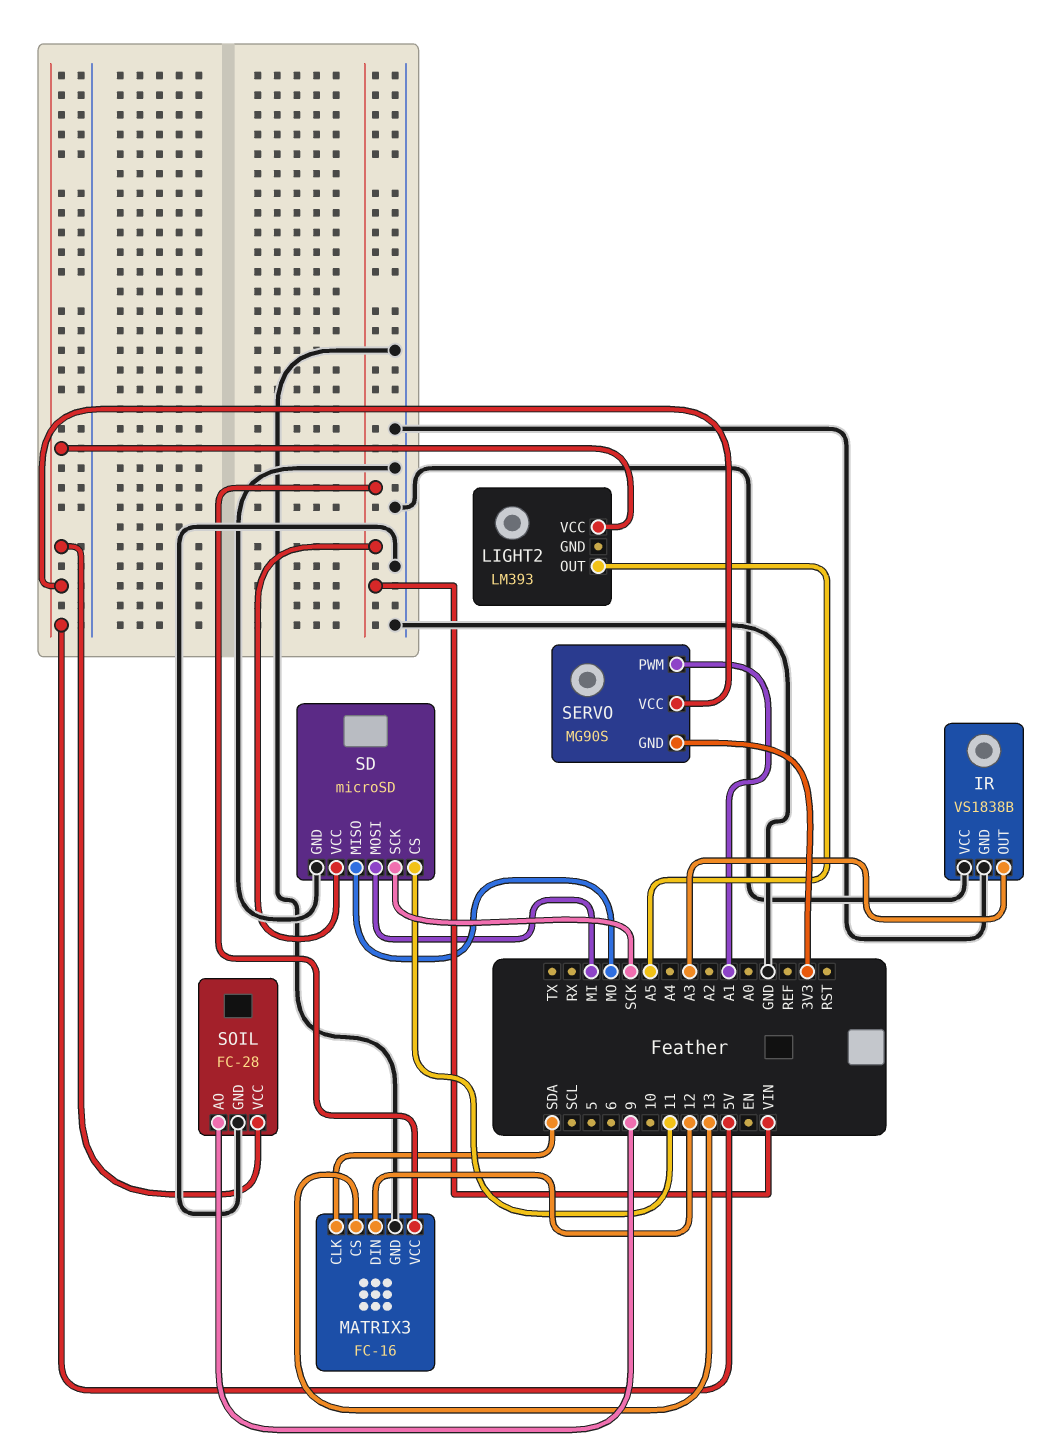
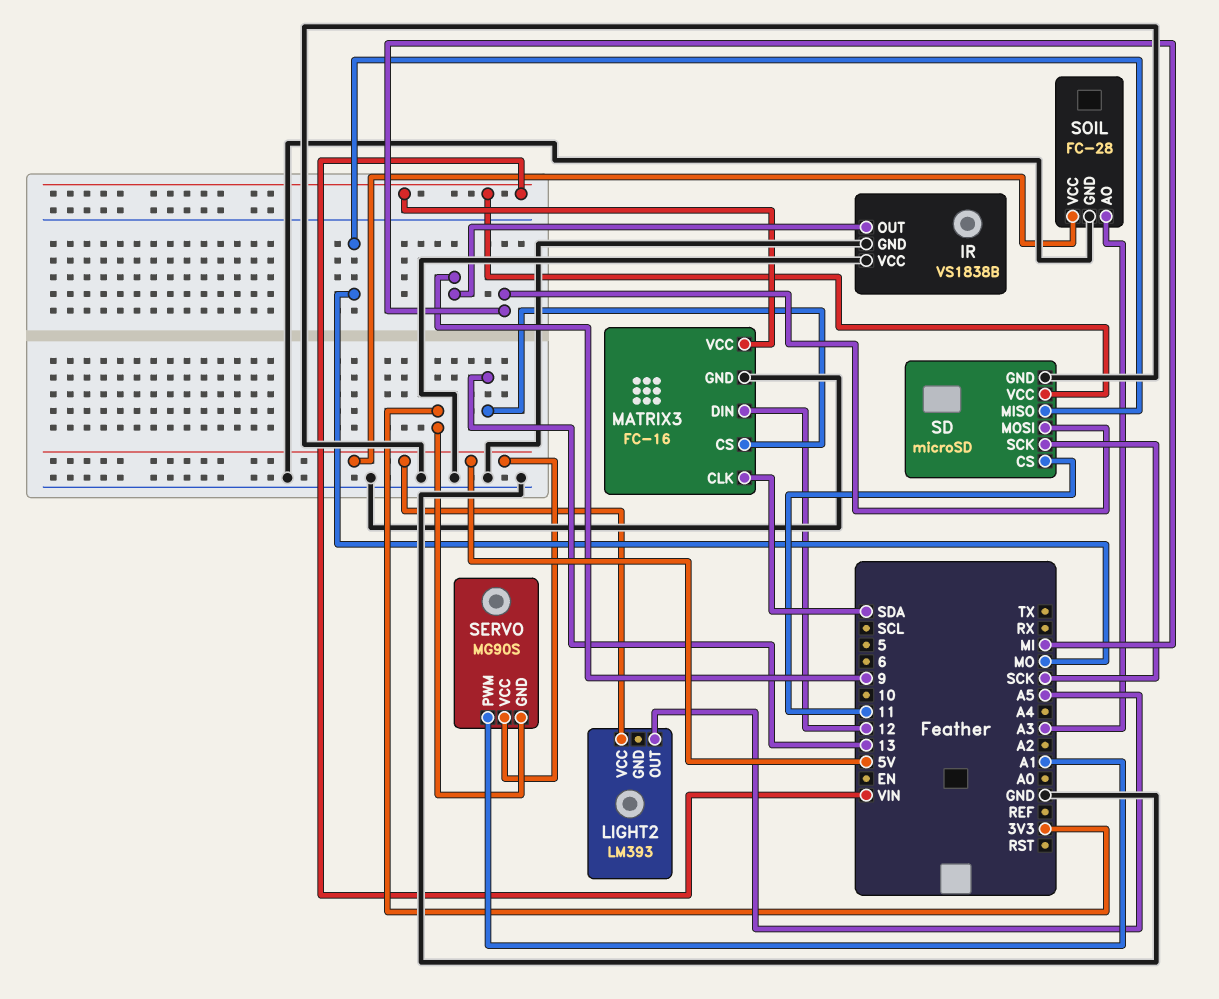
IR pin OUT: A3 -> 9
SOIL pin AO: 9 -> A3

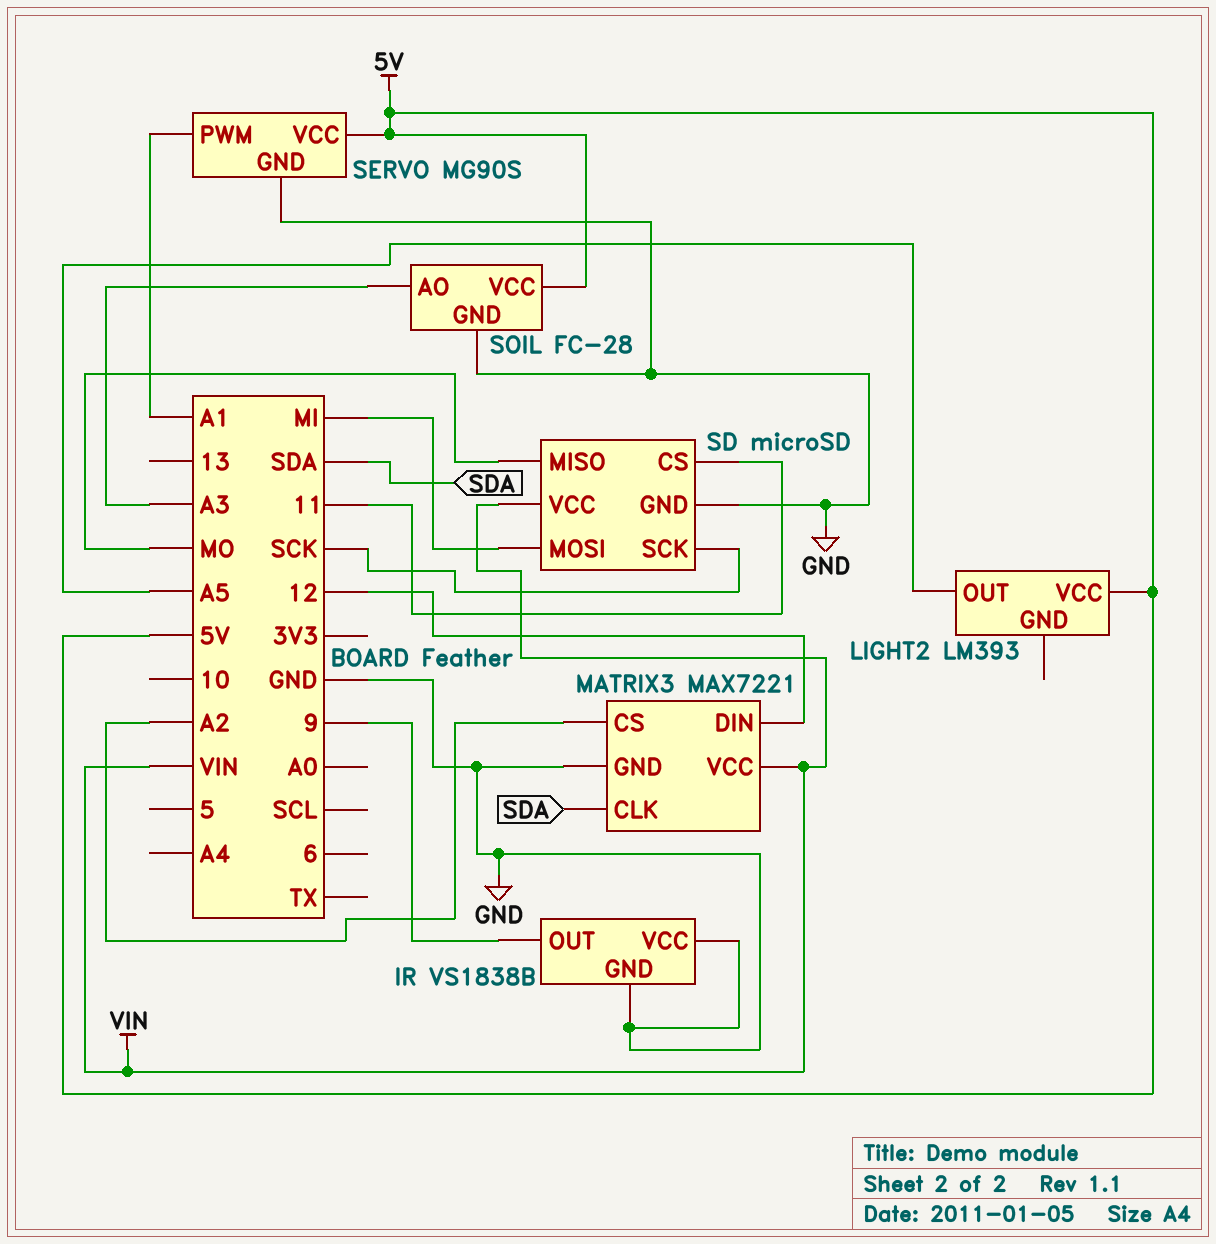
MATRIX3: FC-16 -> MAX7221
MATRIX3 pin CS: 13 -> A2
SERVO pin GND: 3V3 -> GND

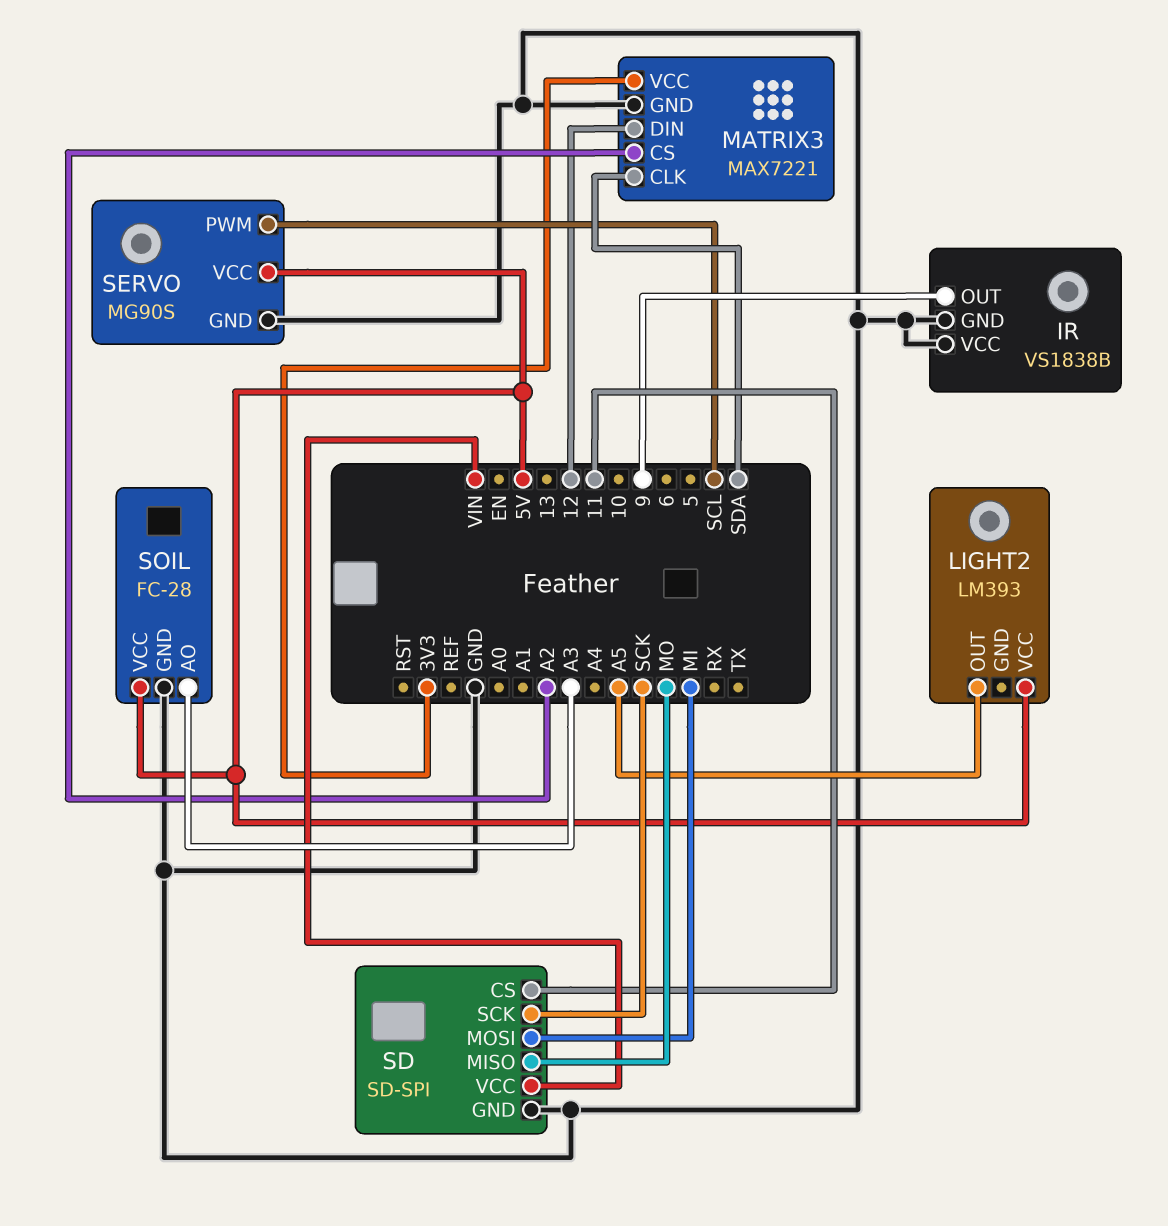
MATRIX3 pin VCC: VIN -> 3V3
SD: microSD -> SD-SPI
SERVO pin PWM: A1 -> SCL

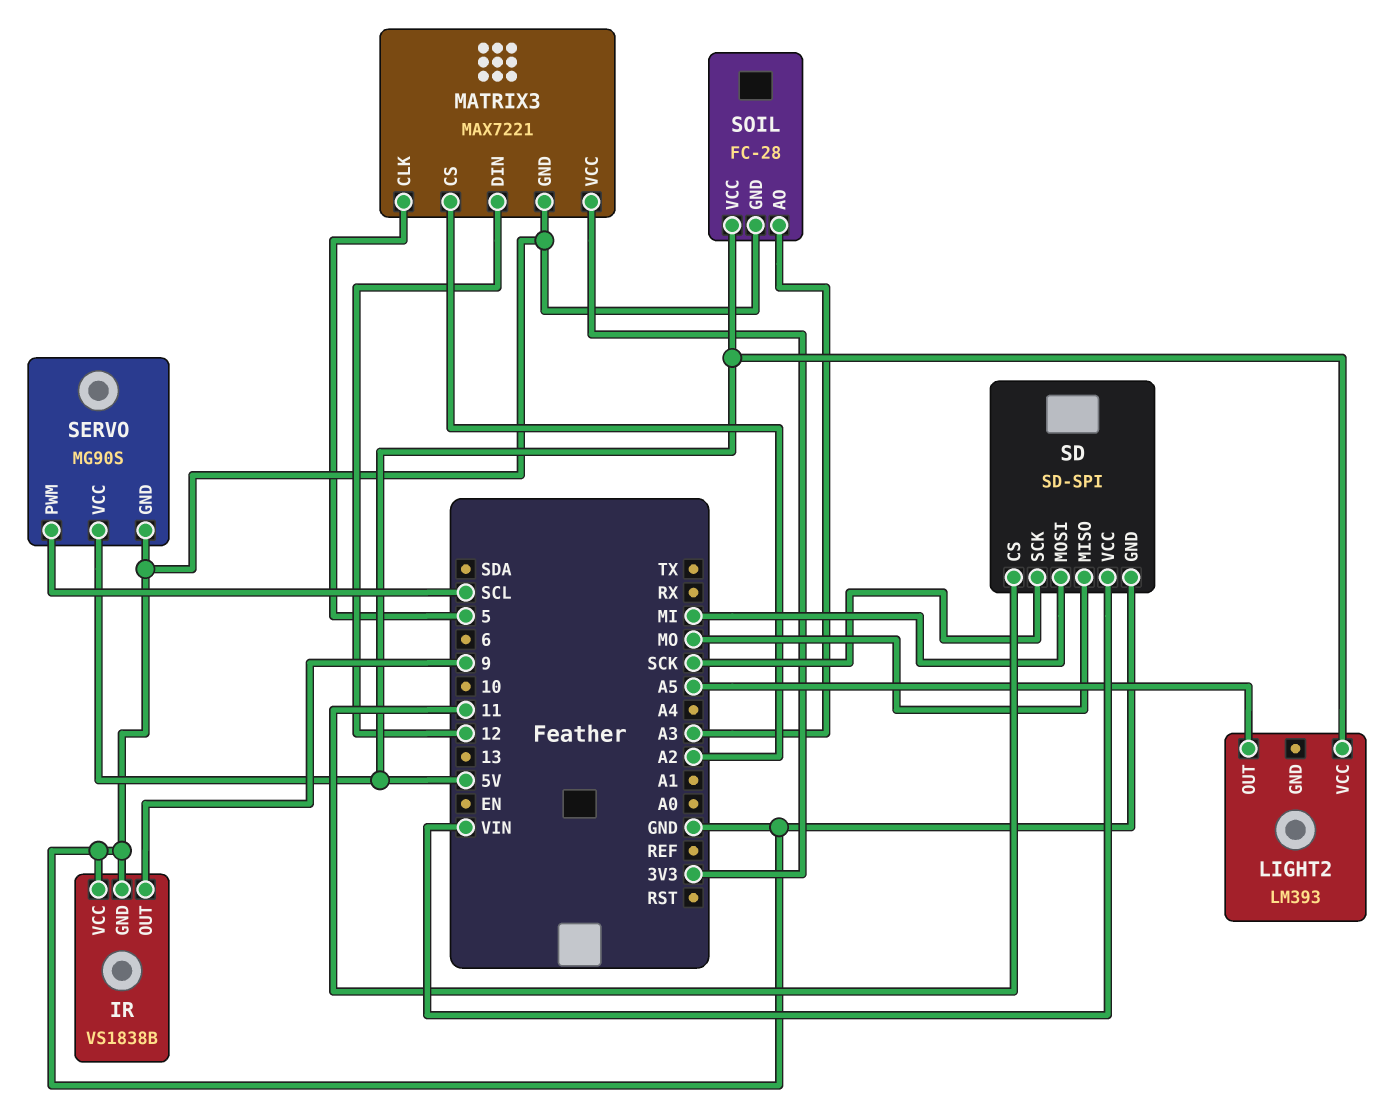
MATRIX3 pin CLK: SDA -> 5

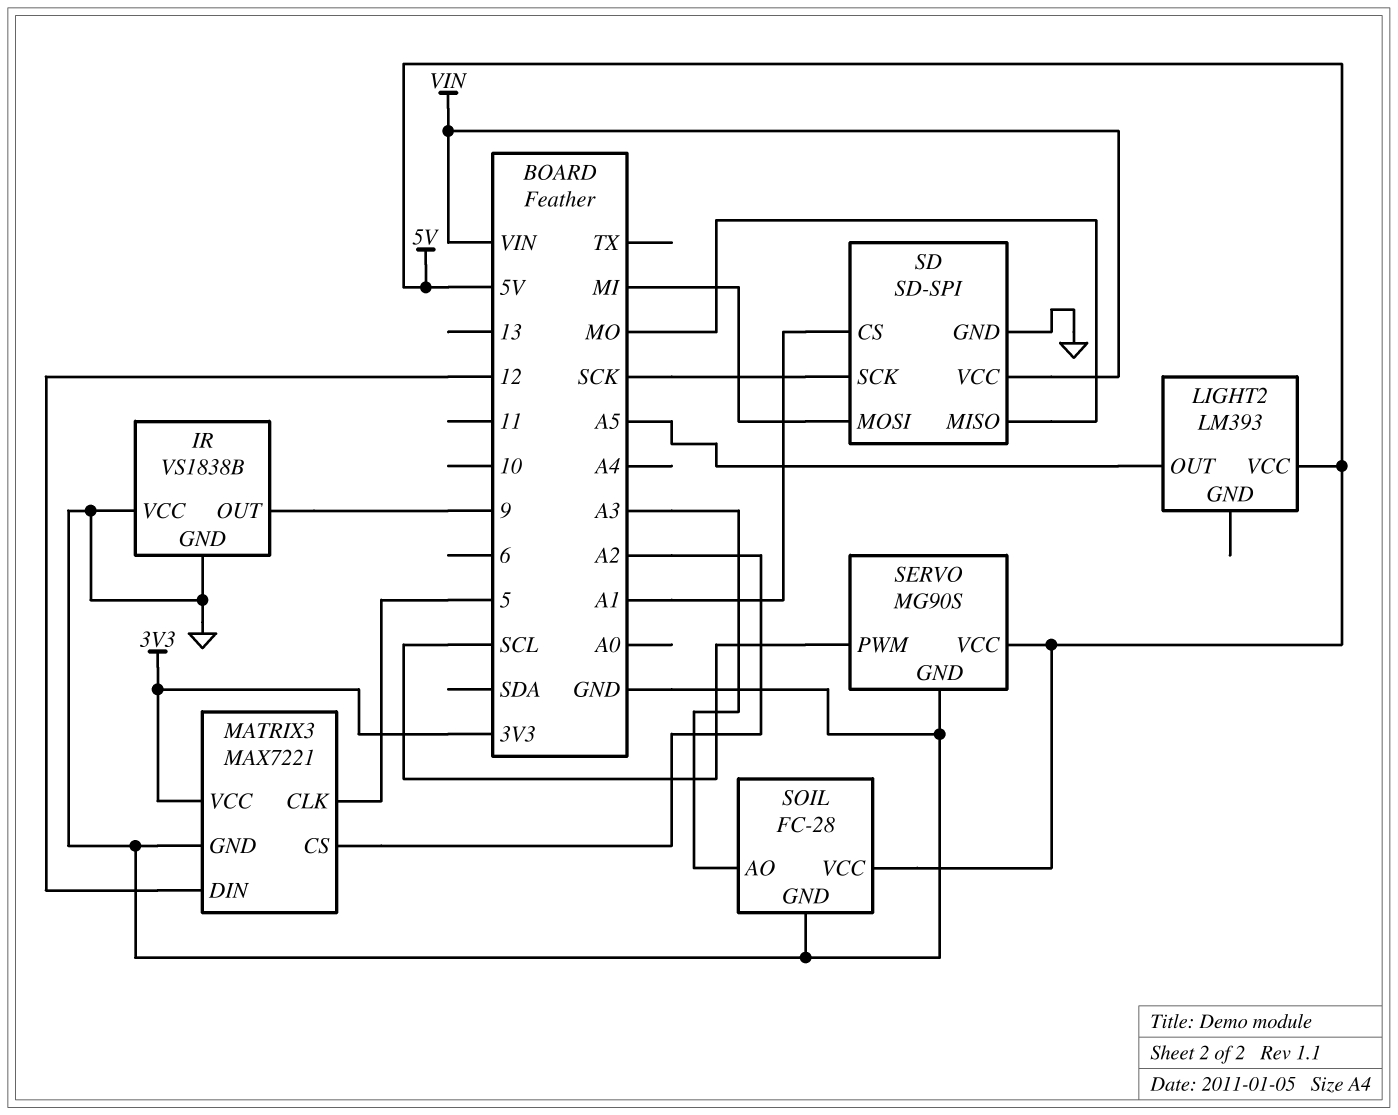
SD pin CS: 11 -> A1

